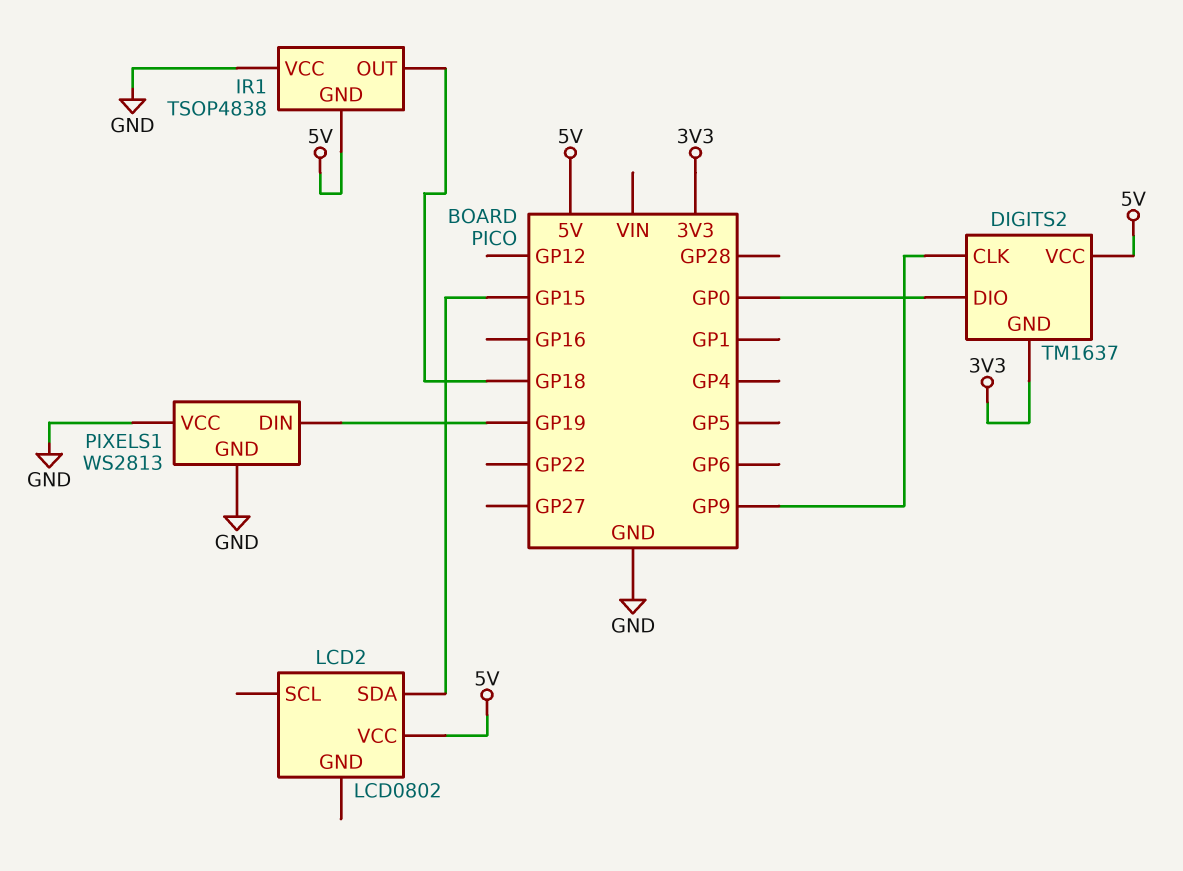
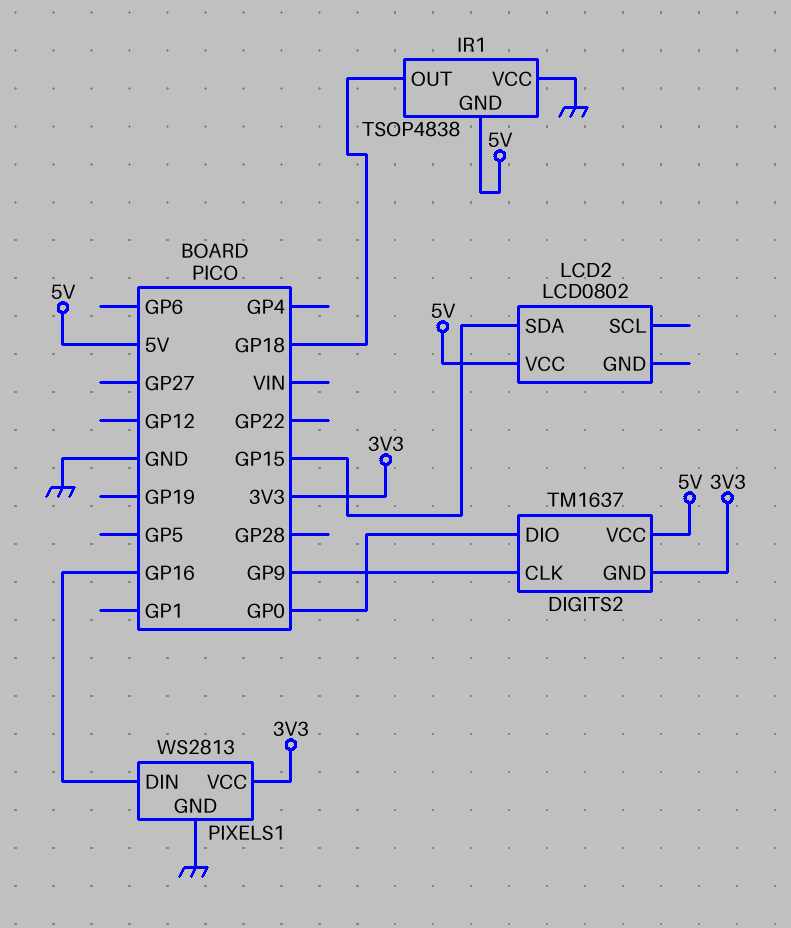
PIXELS1 pin DIN: GP19 -> GP16
PIXELS1 pin VCC: GND -> 3V3

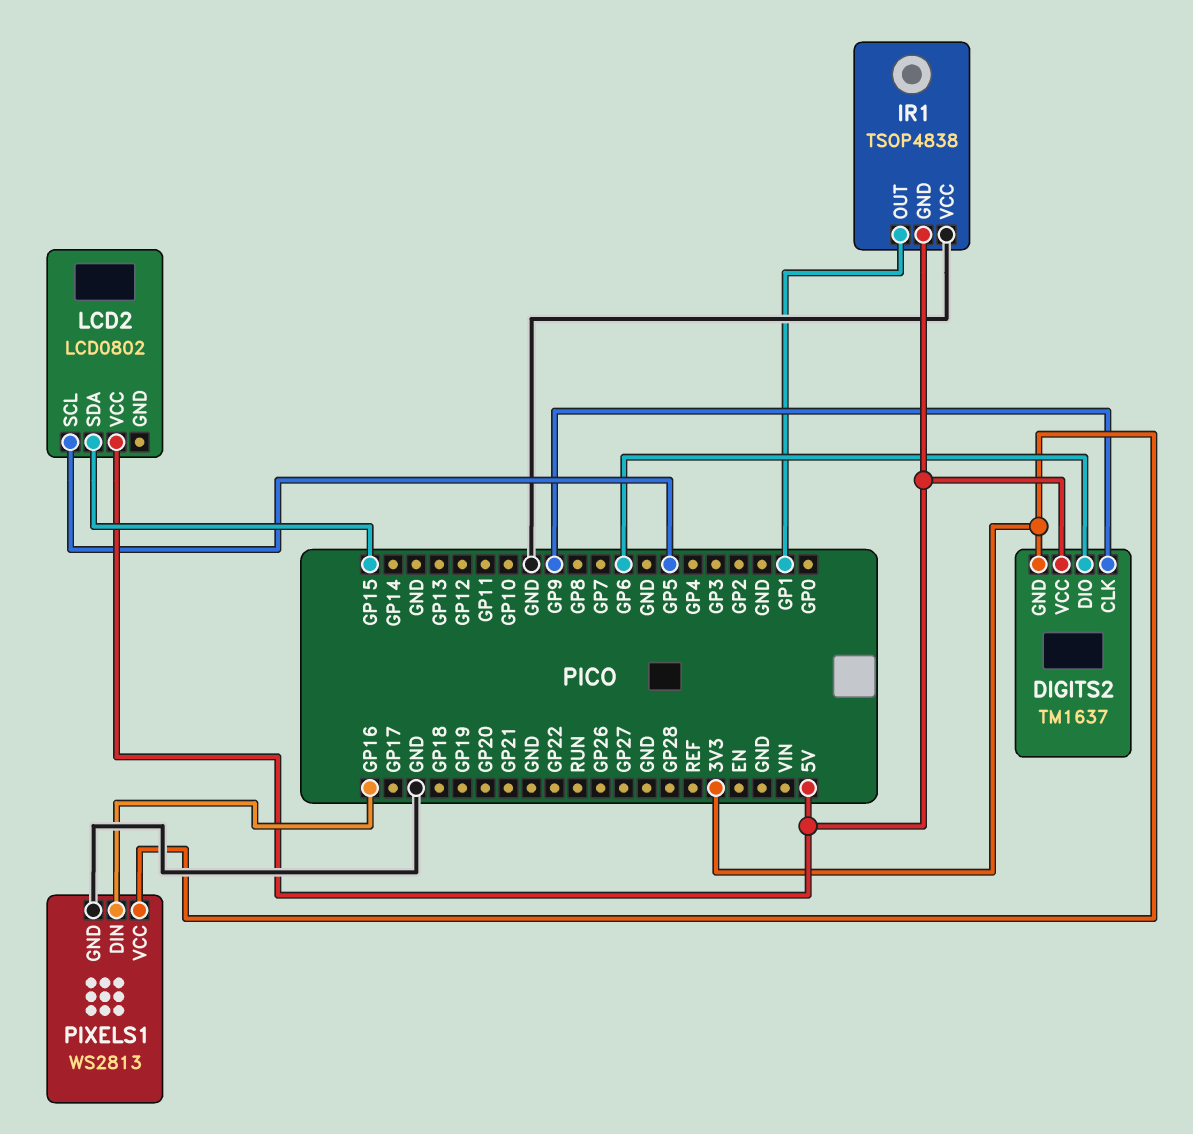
DIGITS2 pin DIO: GP0 -> GP6
IR1 pin OUT: GP18 -> GP1
LCD2 pin SCL: none -> GP5

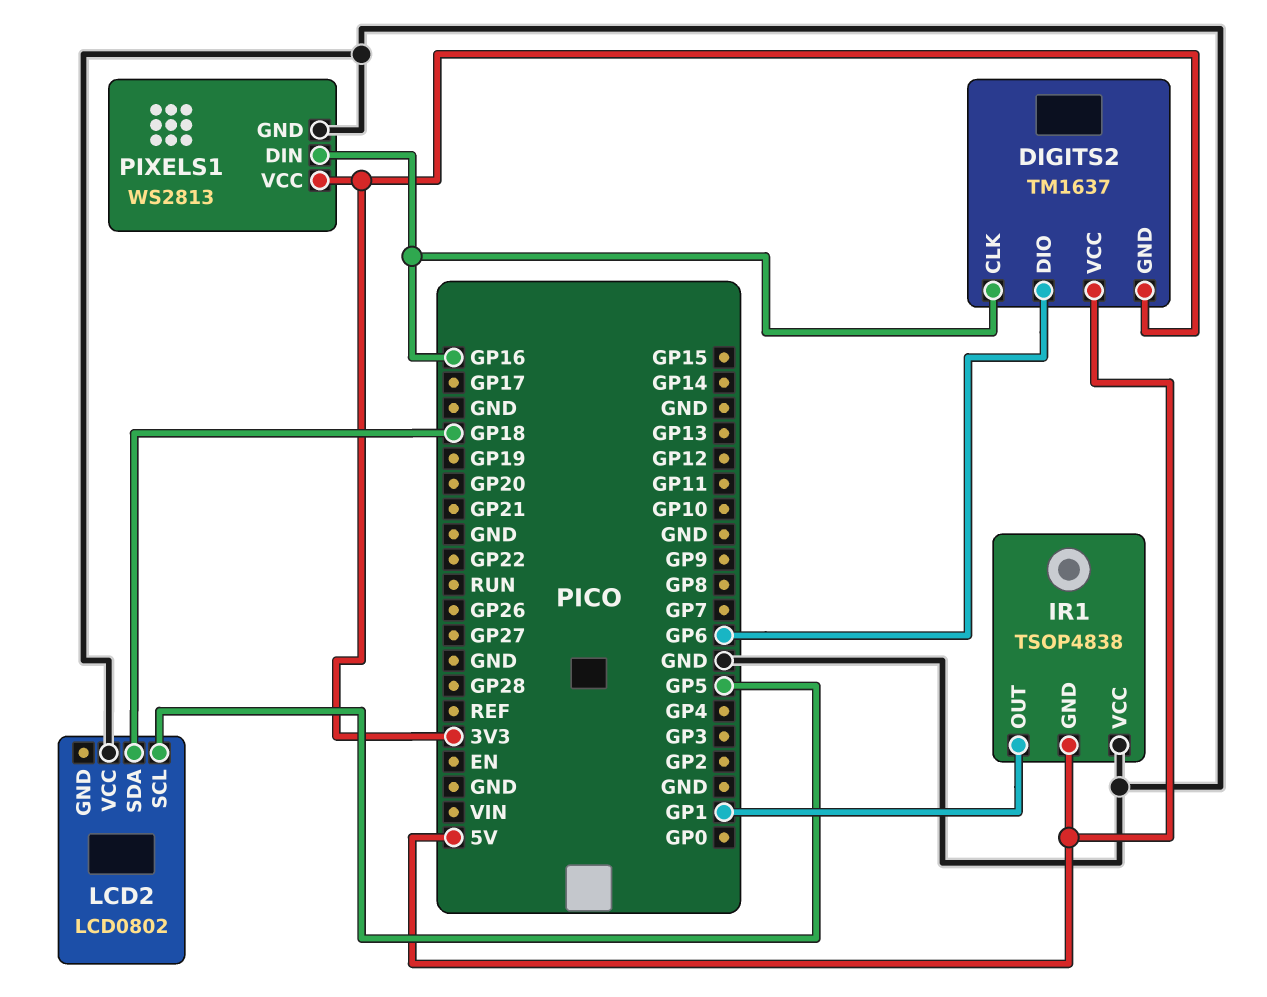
DIGITS2 pin CLK: GP9 -> GP16
LCD2 pin SDA: GP15 -> GP18
LCD2 pin VCC: 5V -> GND

